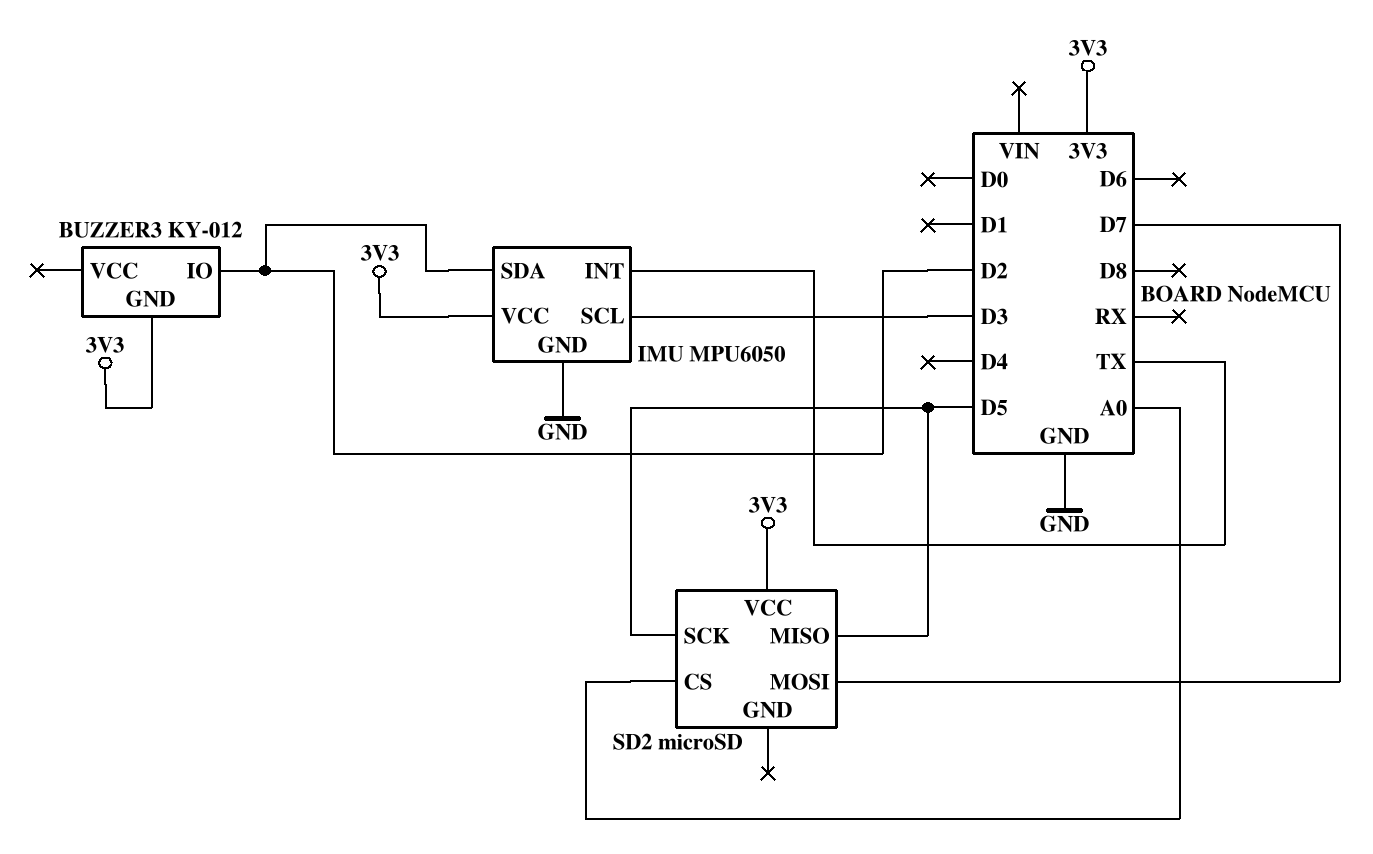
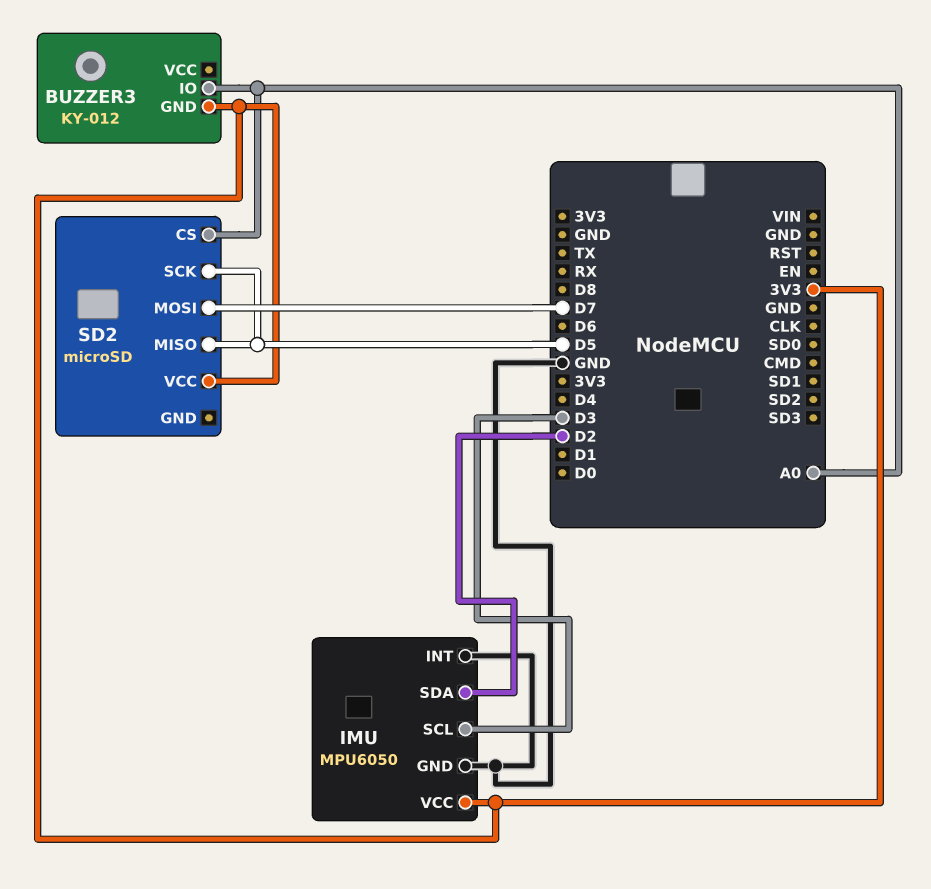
BUZZER3 pin IO: D2 -> A0
IMU pin INT: TX -> GND

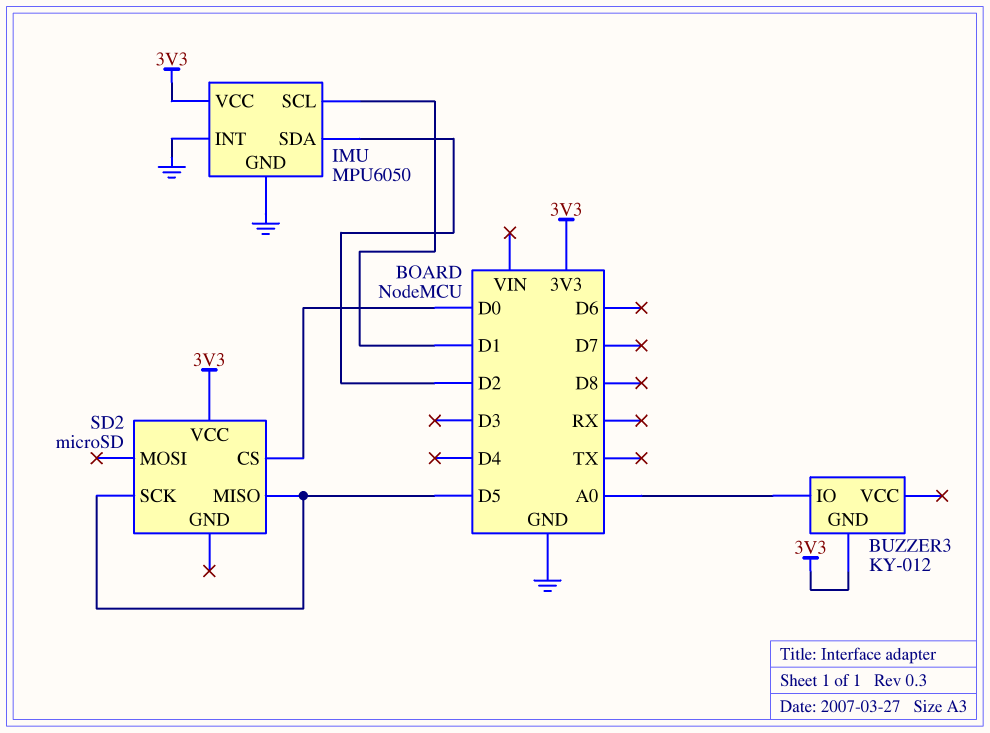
IMU pin SCL: D3 -> D1
SD2 pin CS: A0 -> D0
SD2 pin MOSI: D7 -> none

